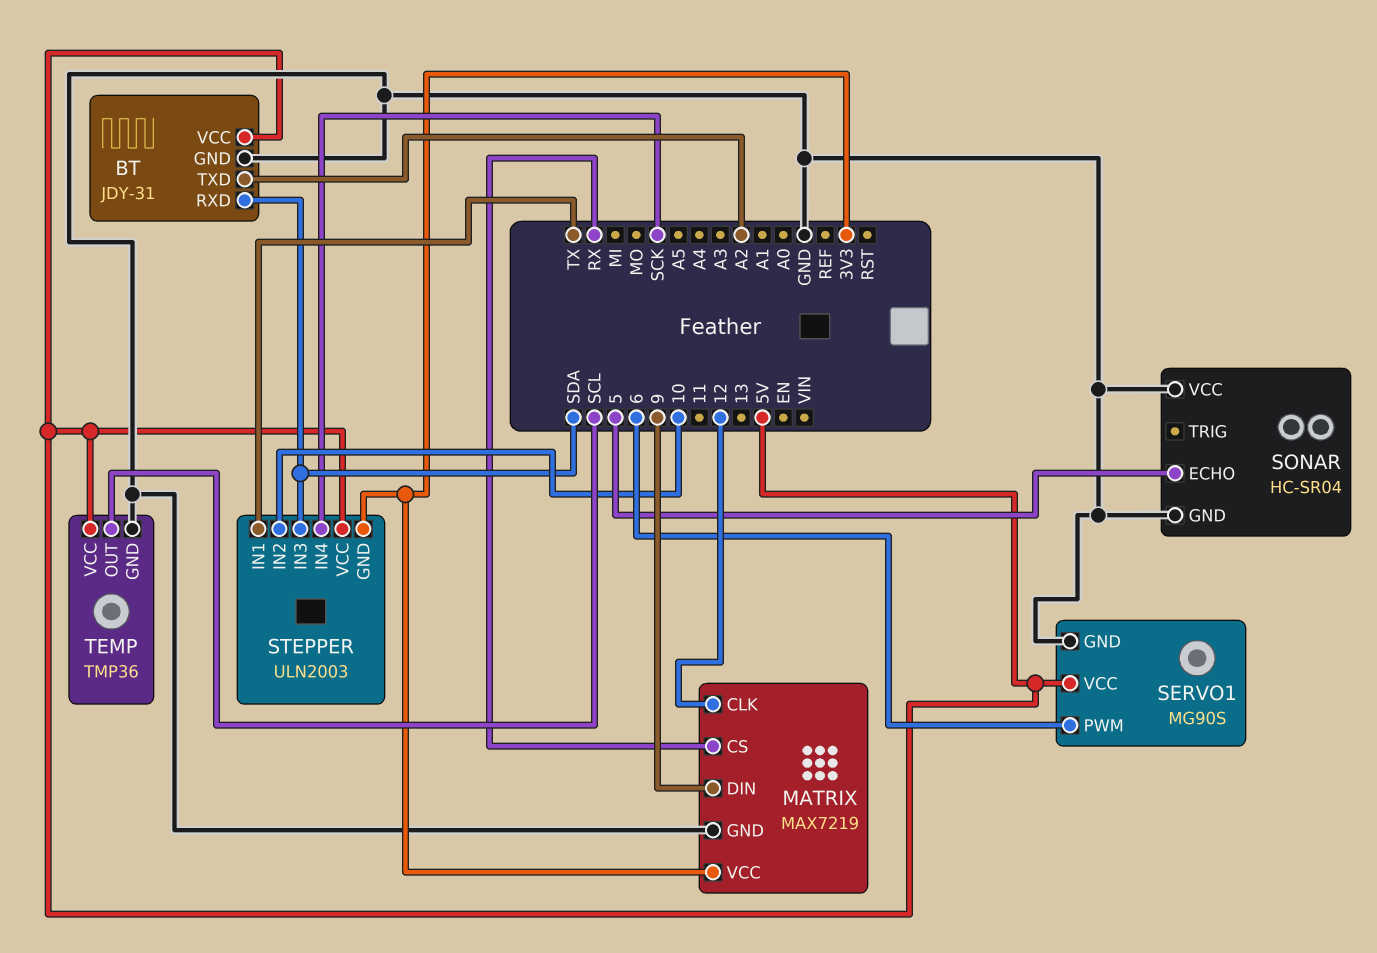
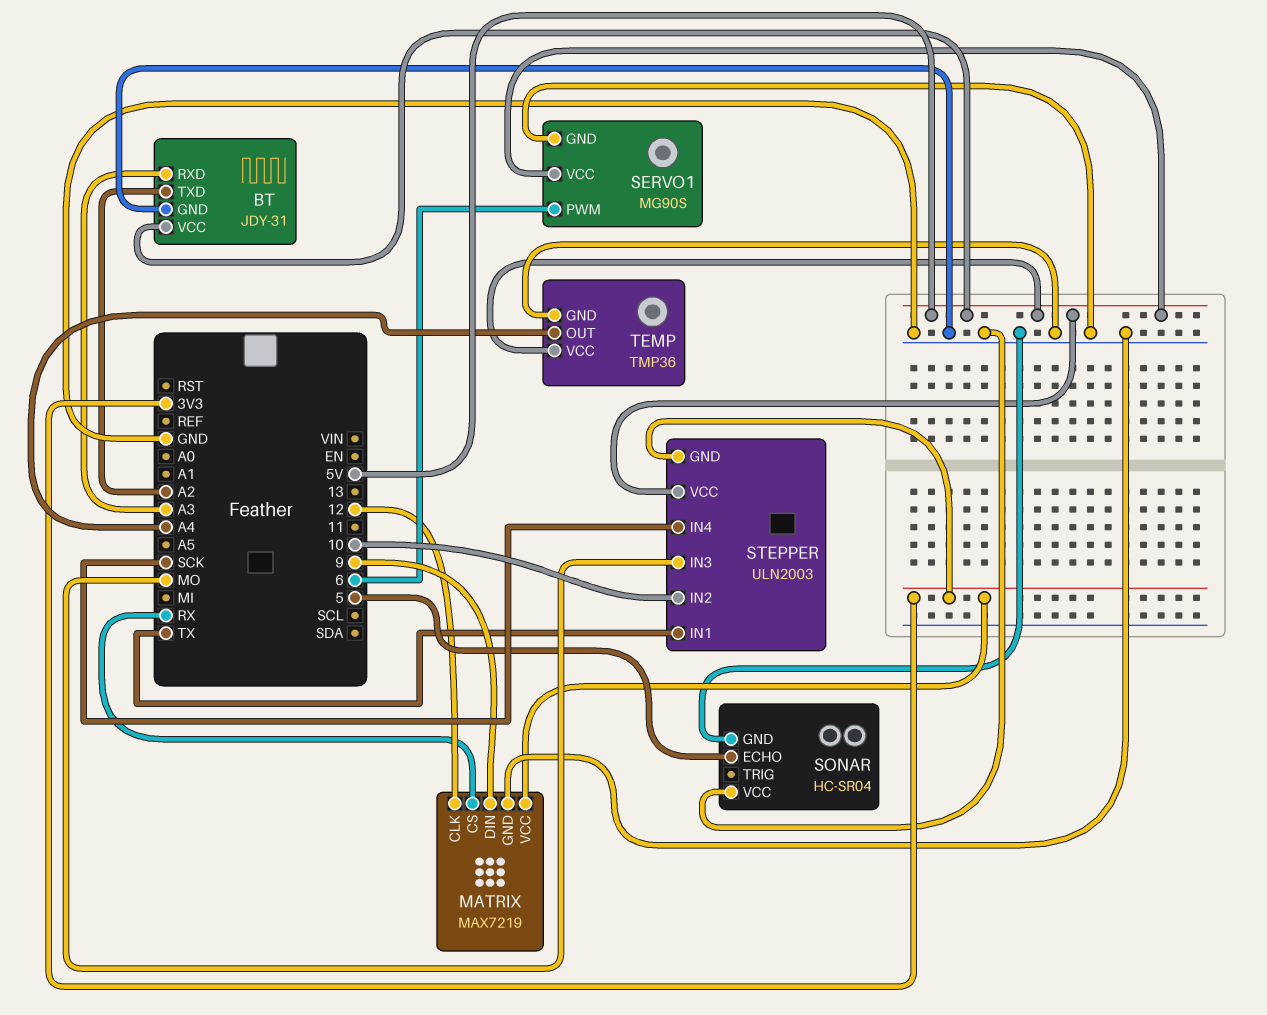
BT pin RXD: SDA -> A3
STEPPER pin IN3: SDA -> MO
TEMP pin OUT: SCL -> A4

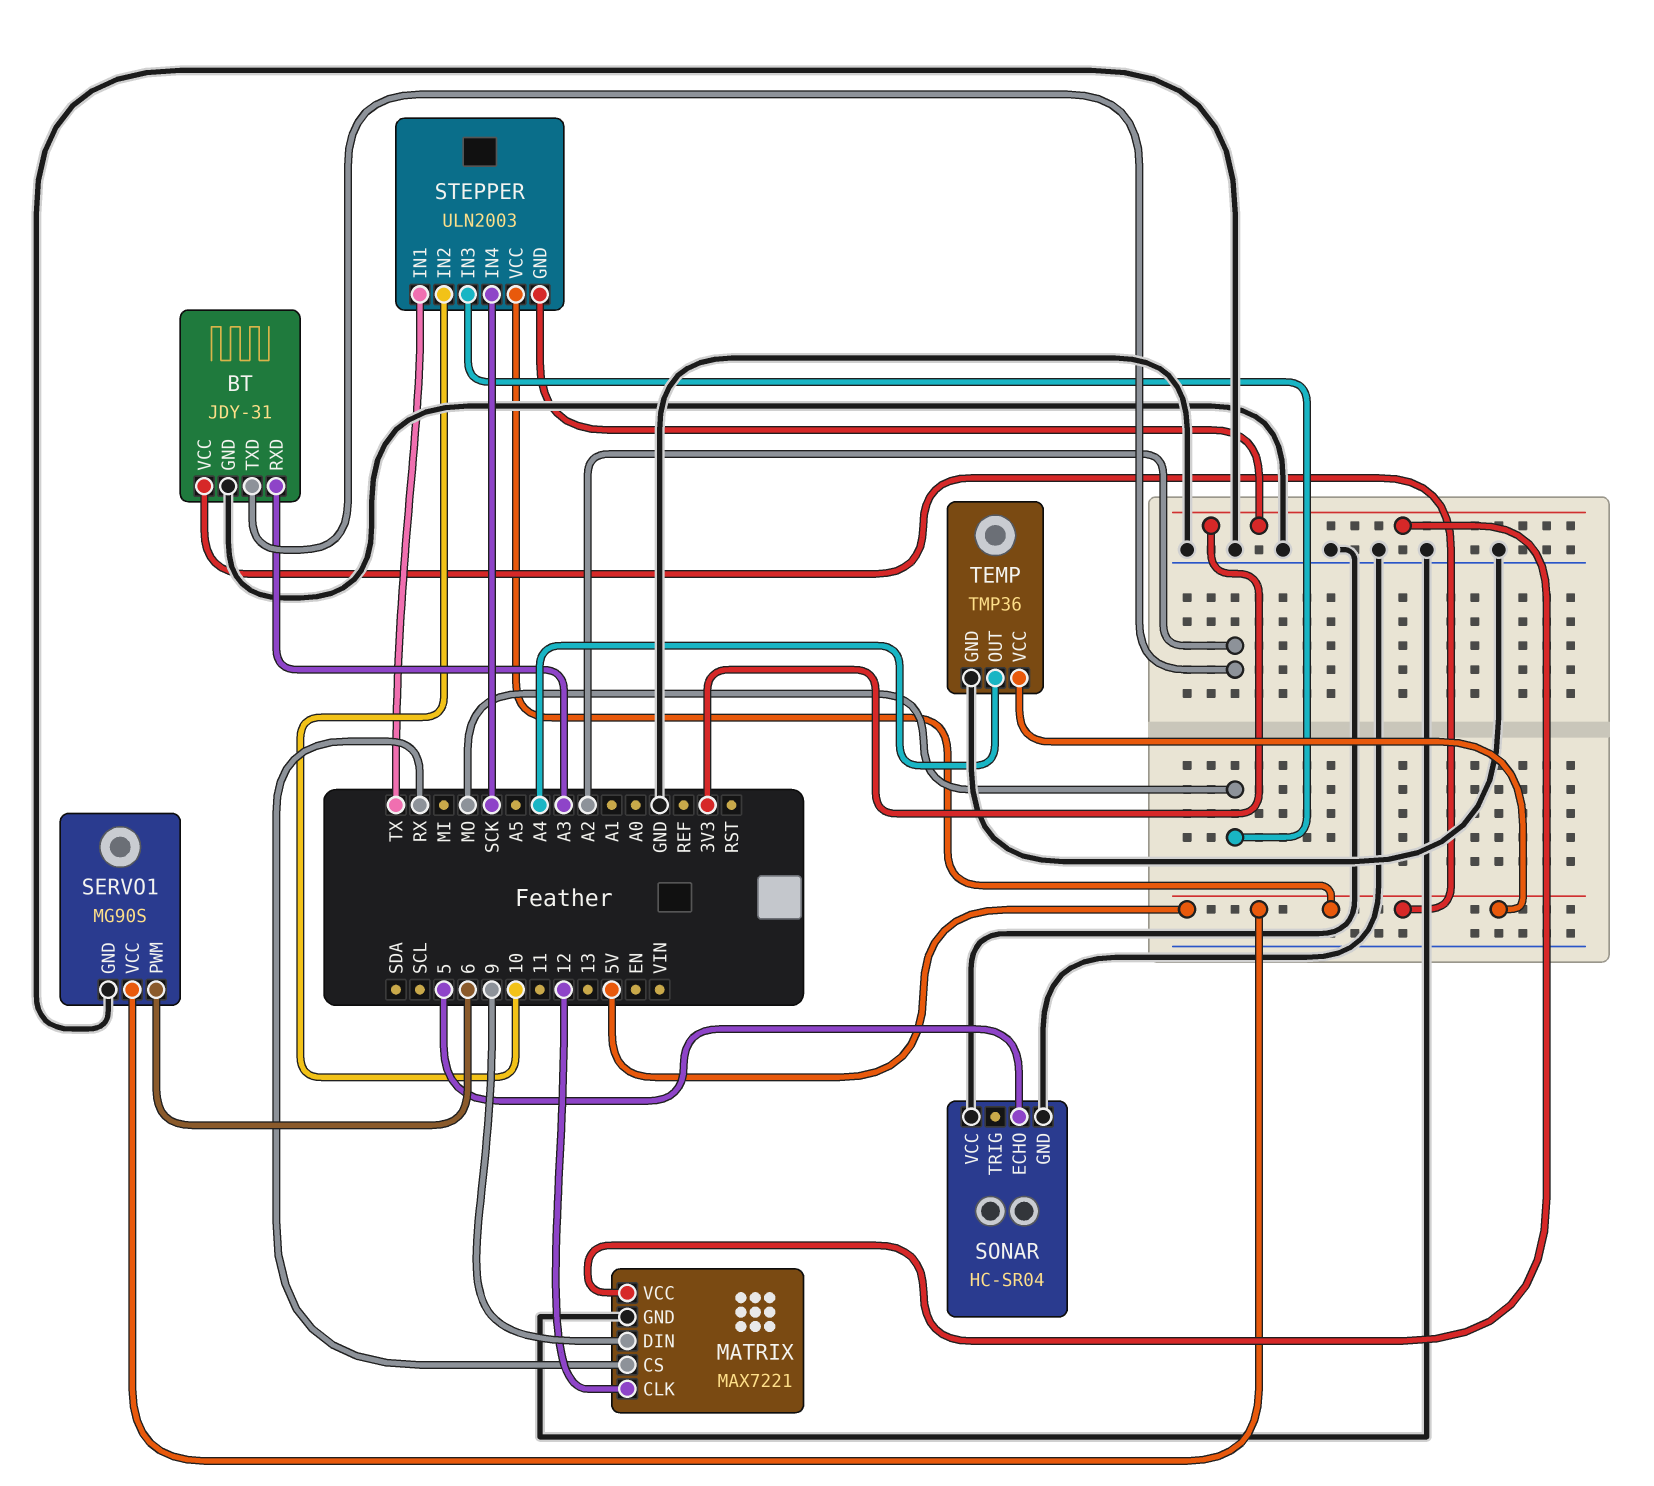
MATRIX: MAX7219 -> MAX7221

